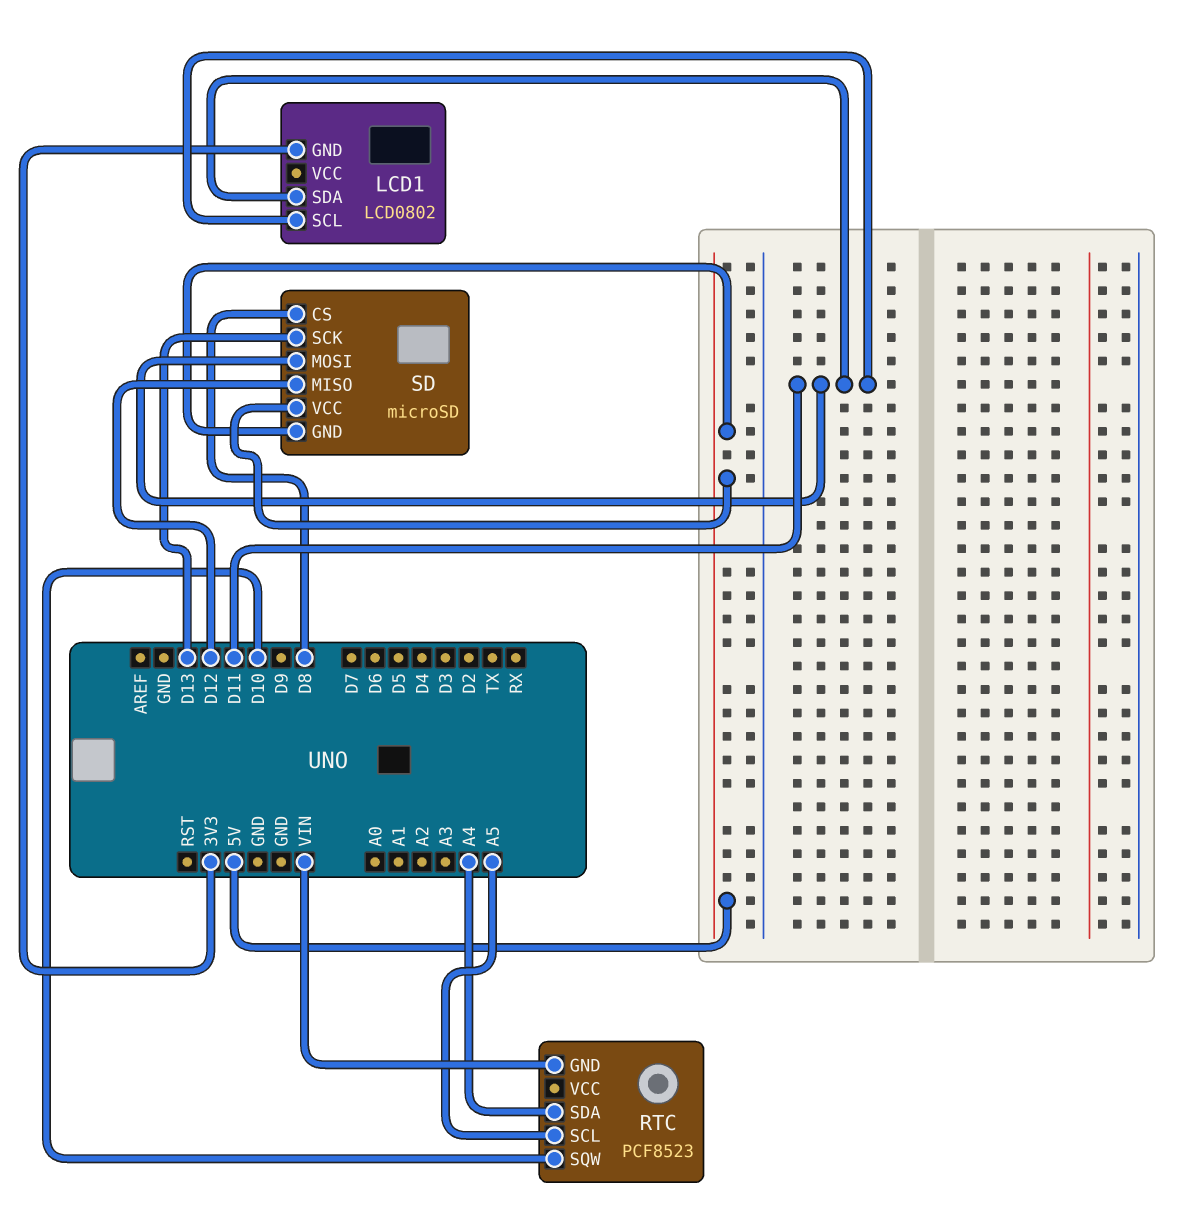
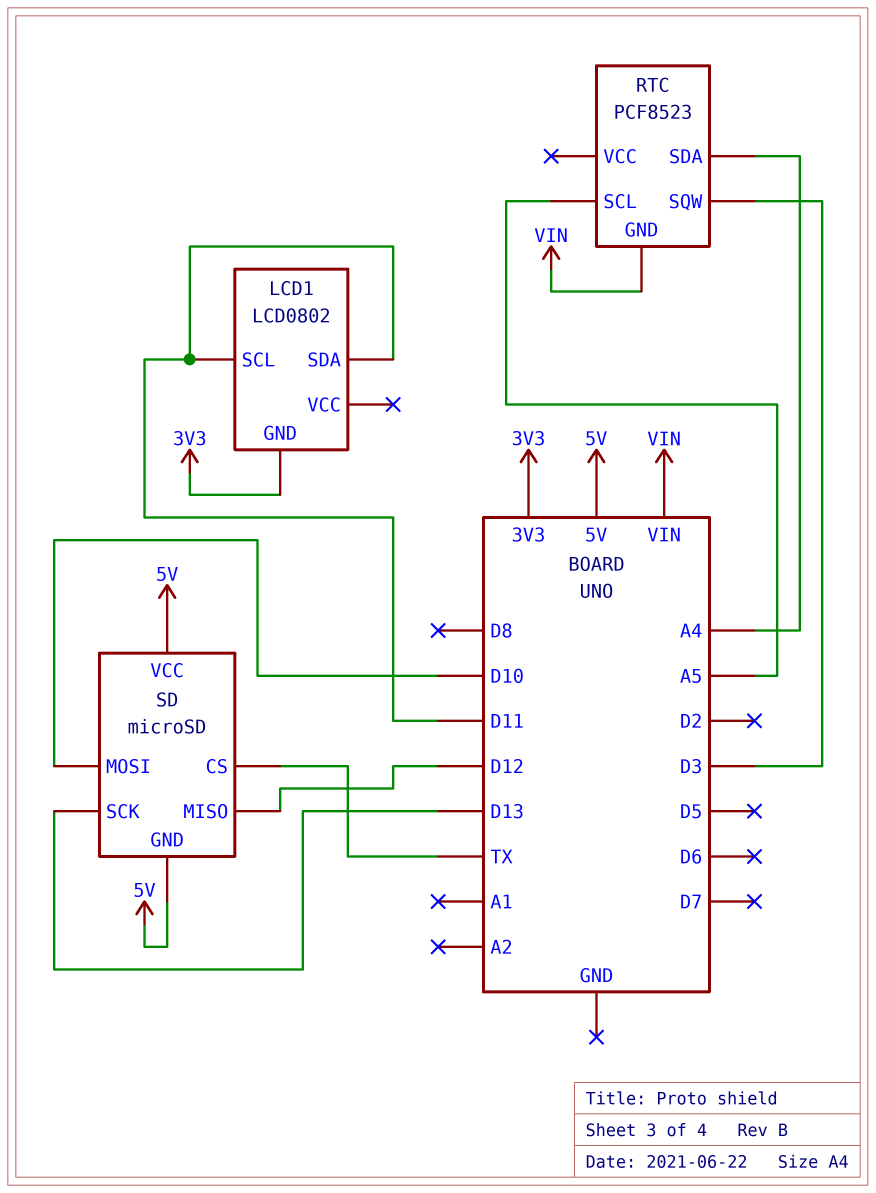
RTC pin SQW: D10 -> D3
SD pin CS: D8 -> TX
SD pin MOSI: D11 -> D10

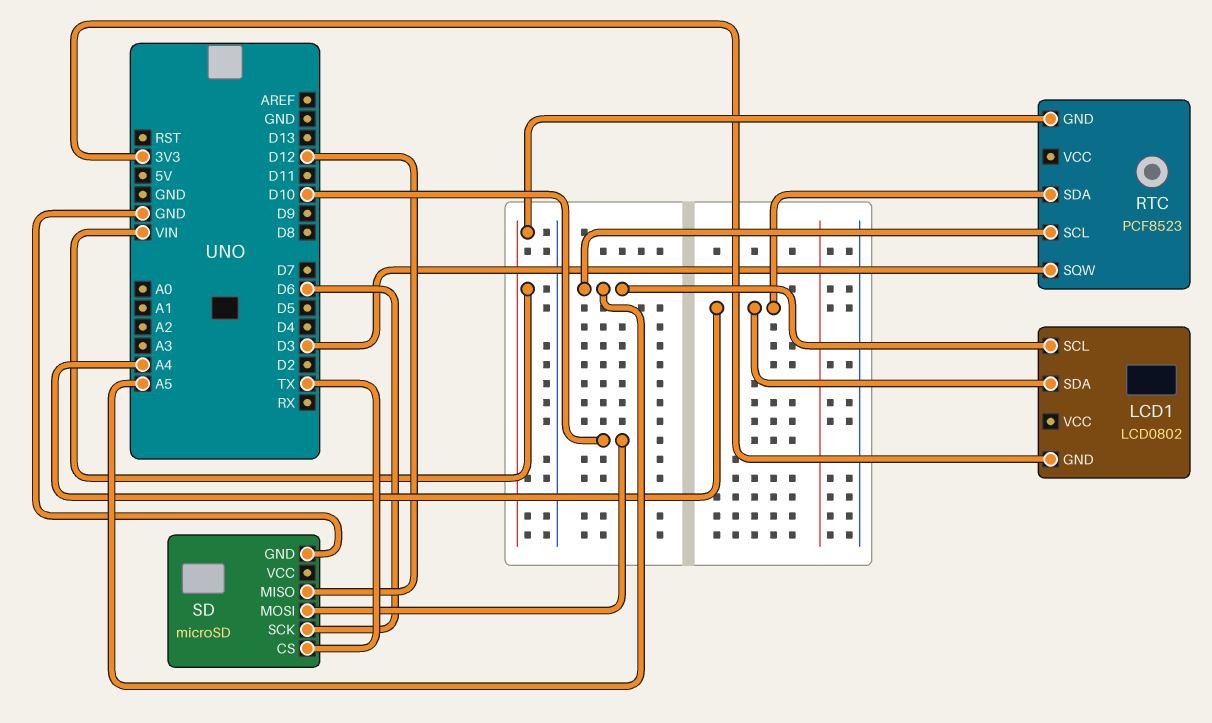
LCD1 pin SCL: D11 -> A5
LCD1 pin SDA: D11 -> A4
SD pin GND: 5V -> GND
SD pin SCK: D13 -> D6
SD pin VCC: 5V -> none

